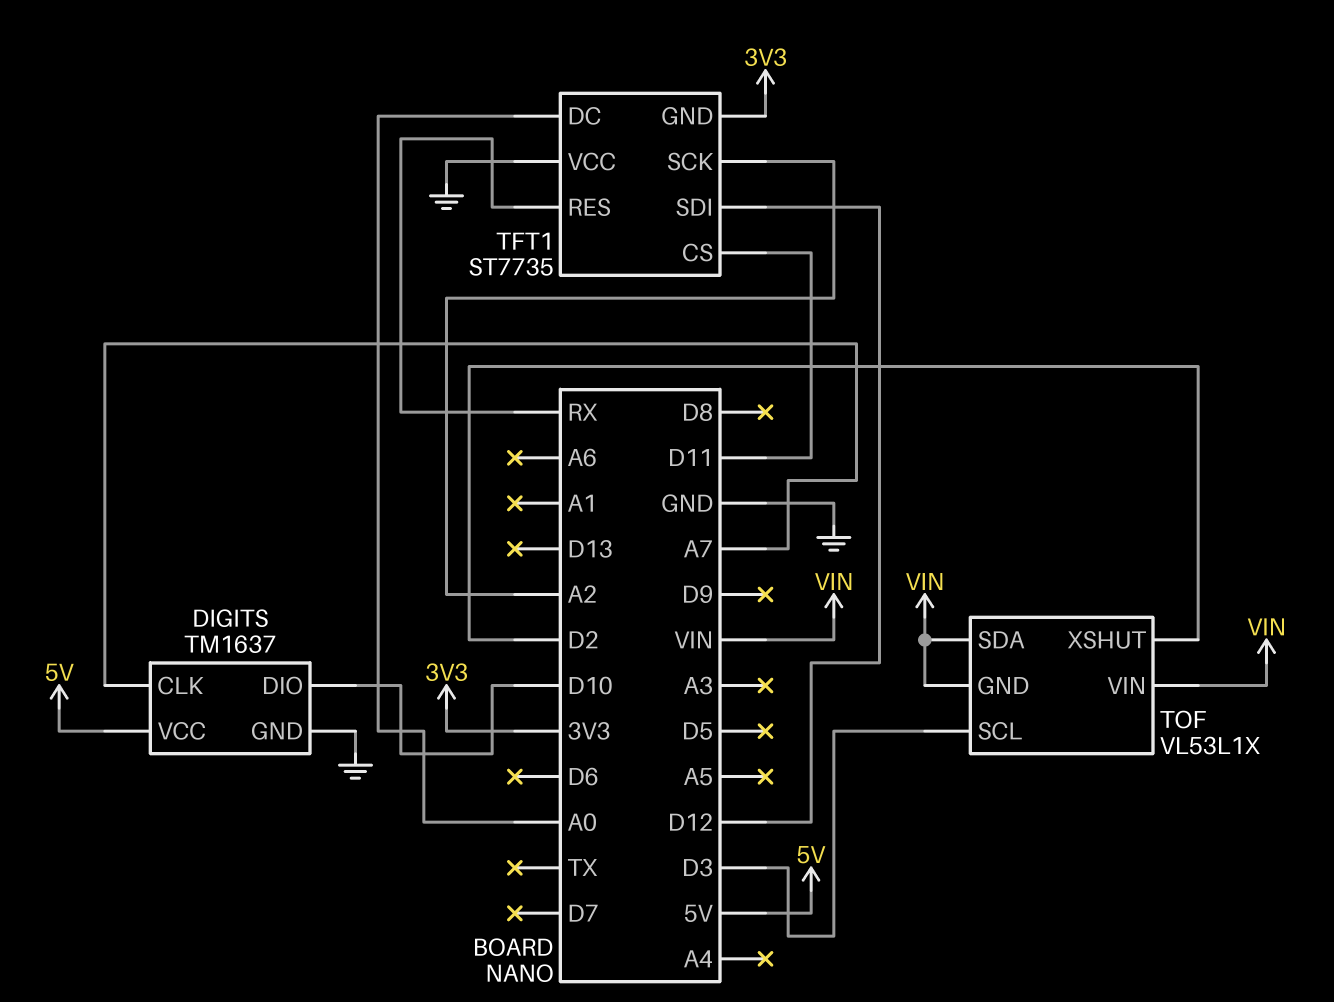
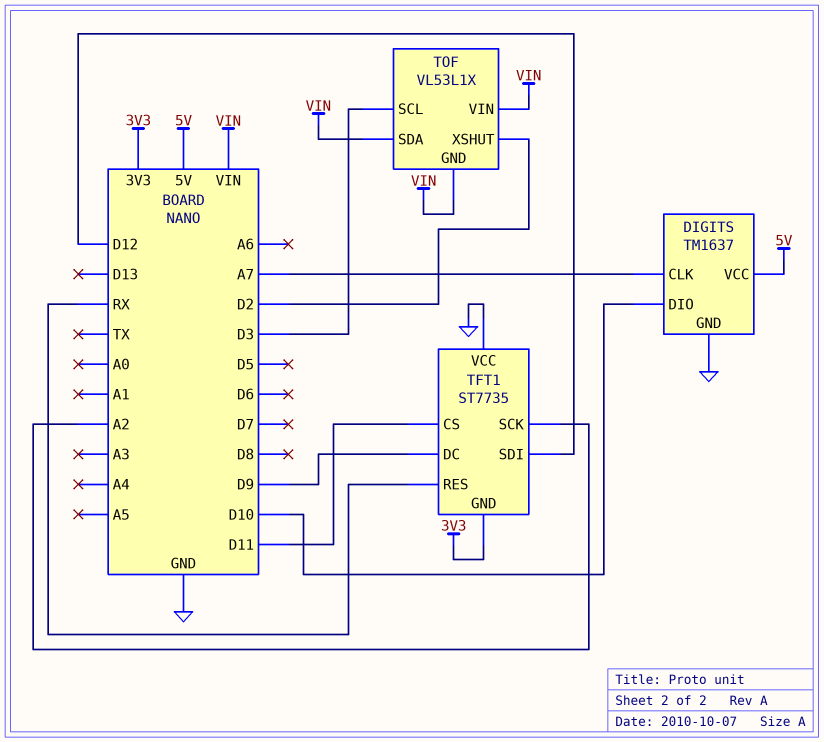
TFT1 pin DC: A0 -> D9

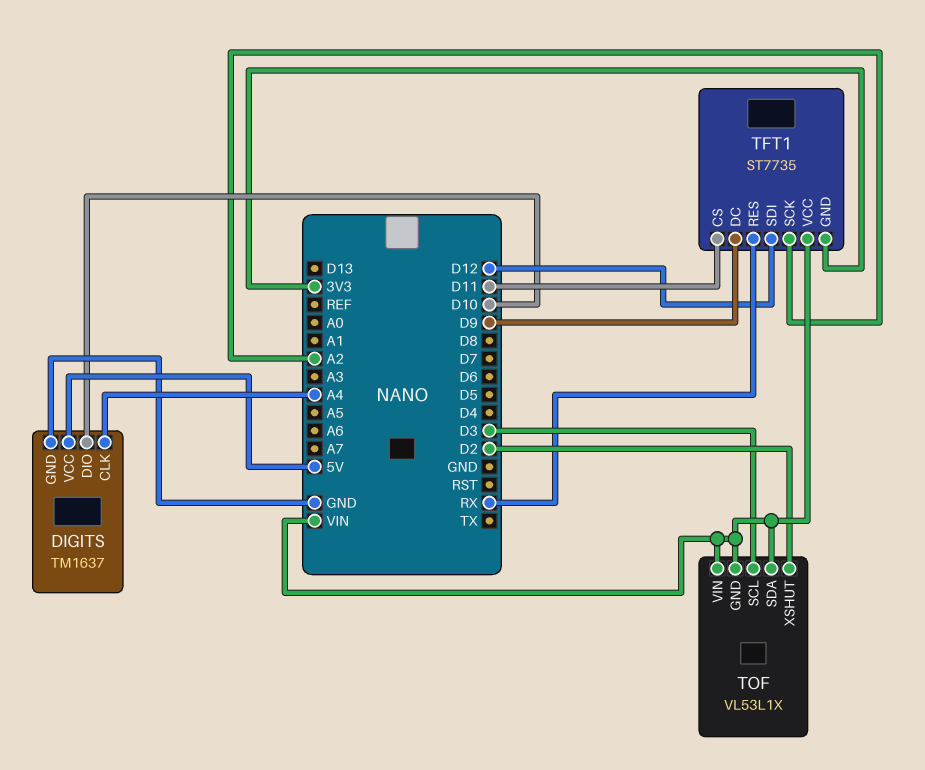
DIGITS pin CLK: A7 -> A4
TFT1 pin VCC: GND -> VIN

